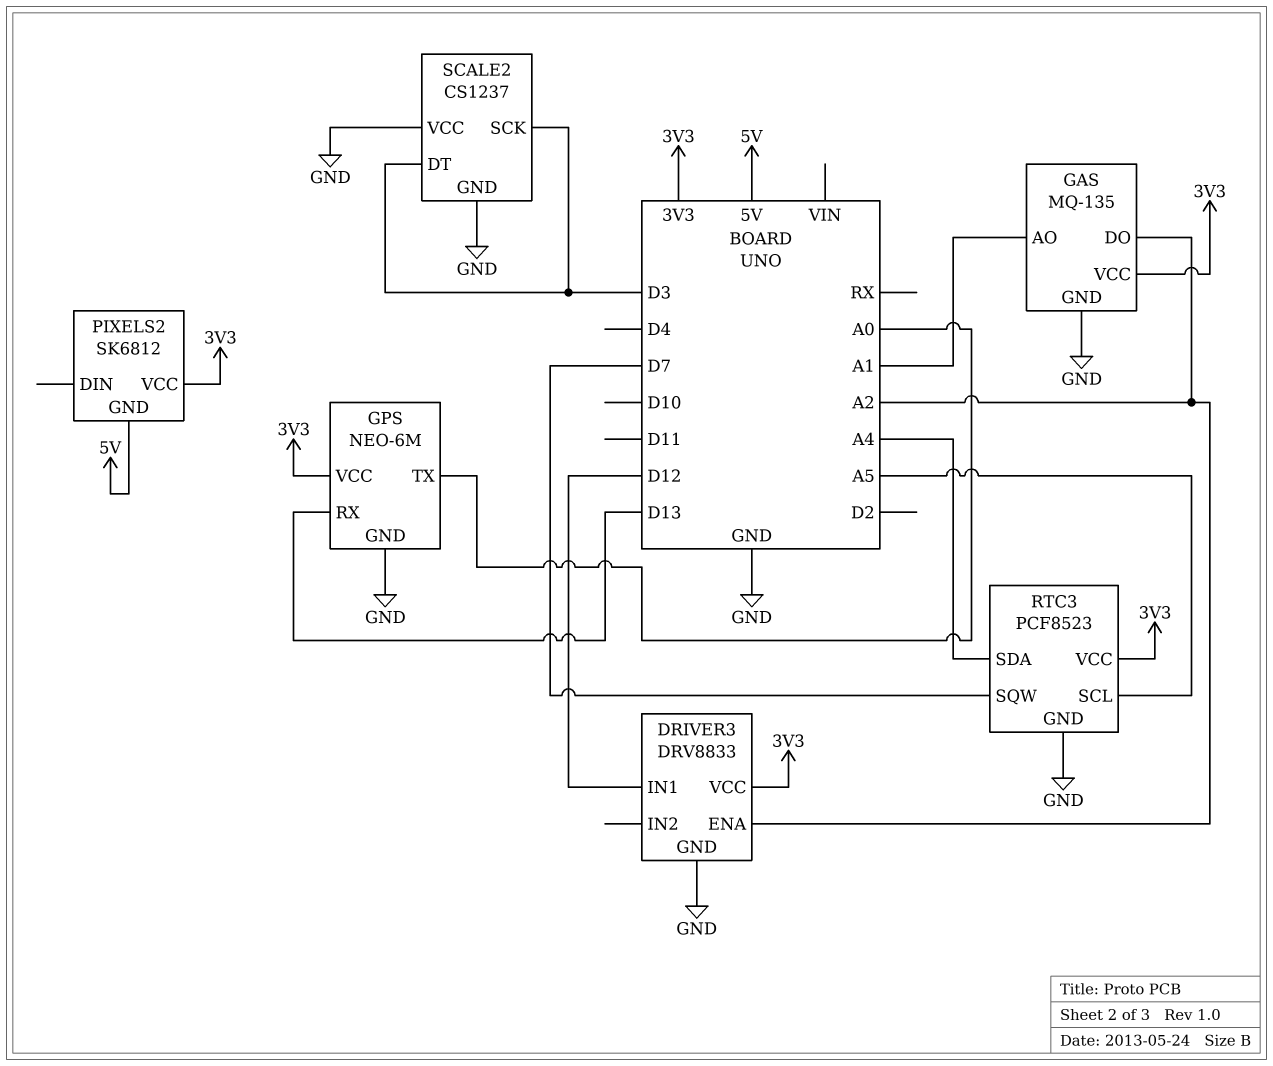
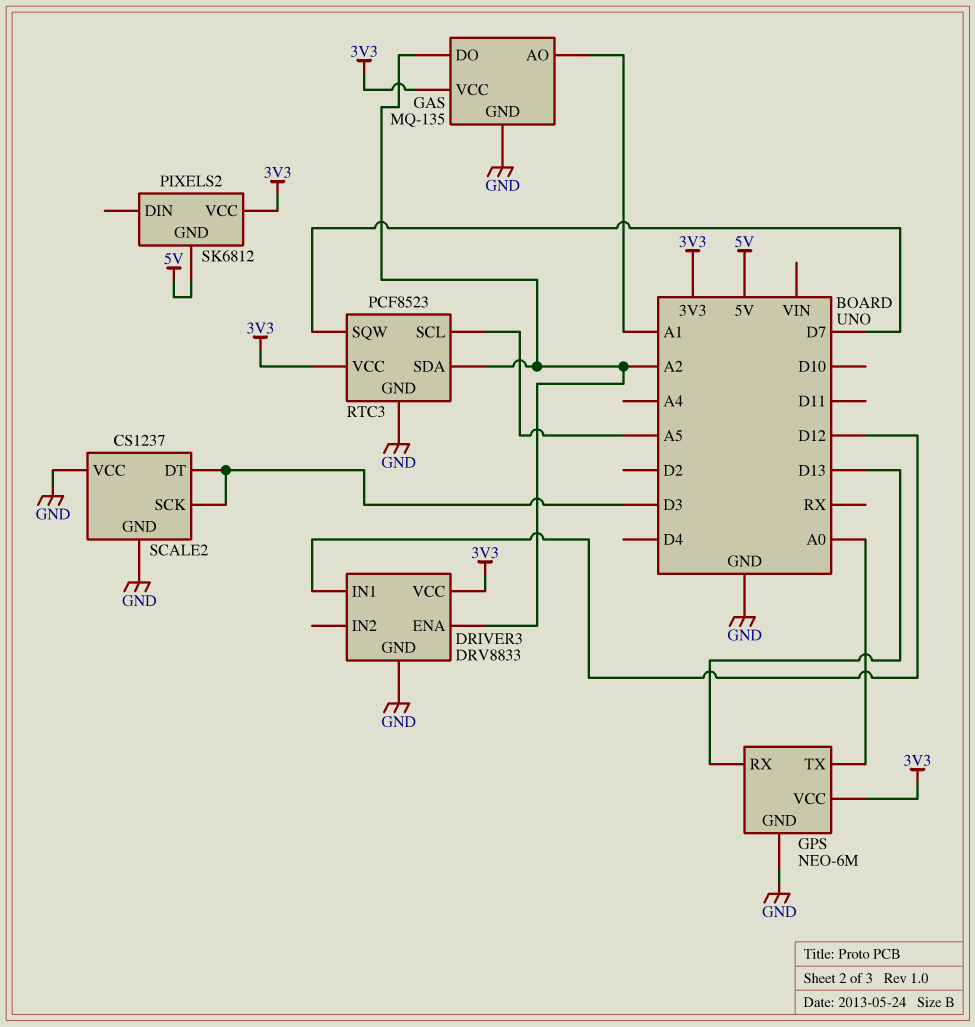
RTC3 pin SDA: A4 -> A2

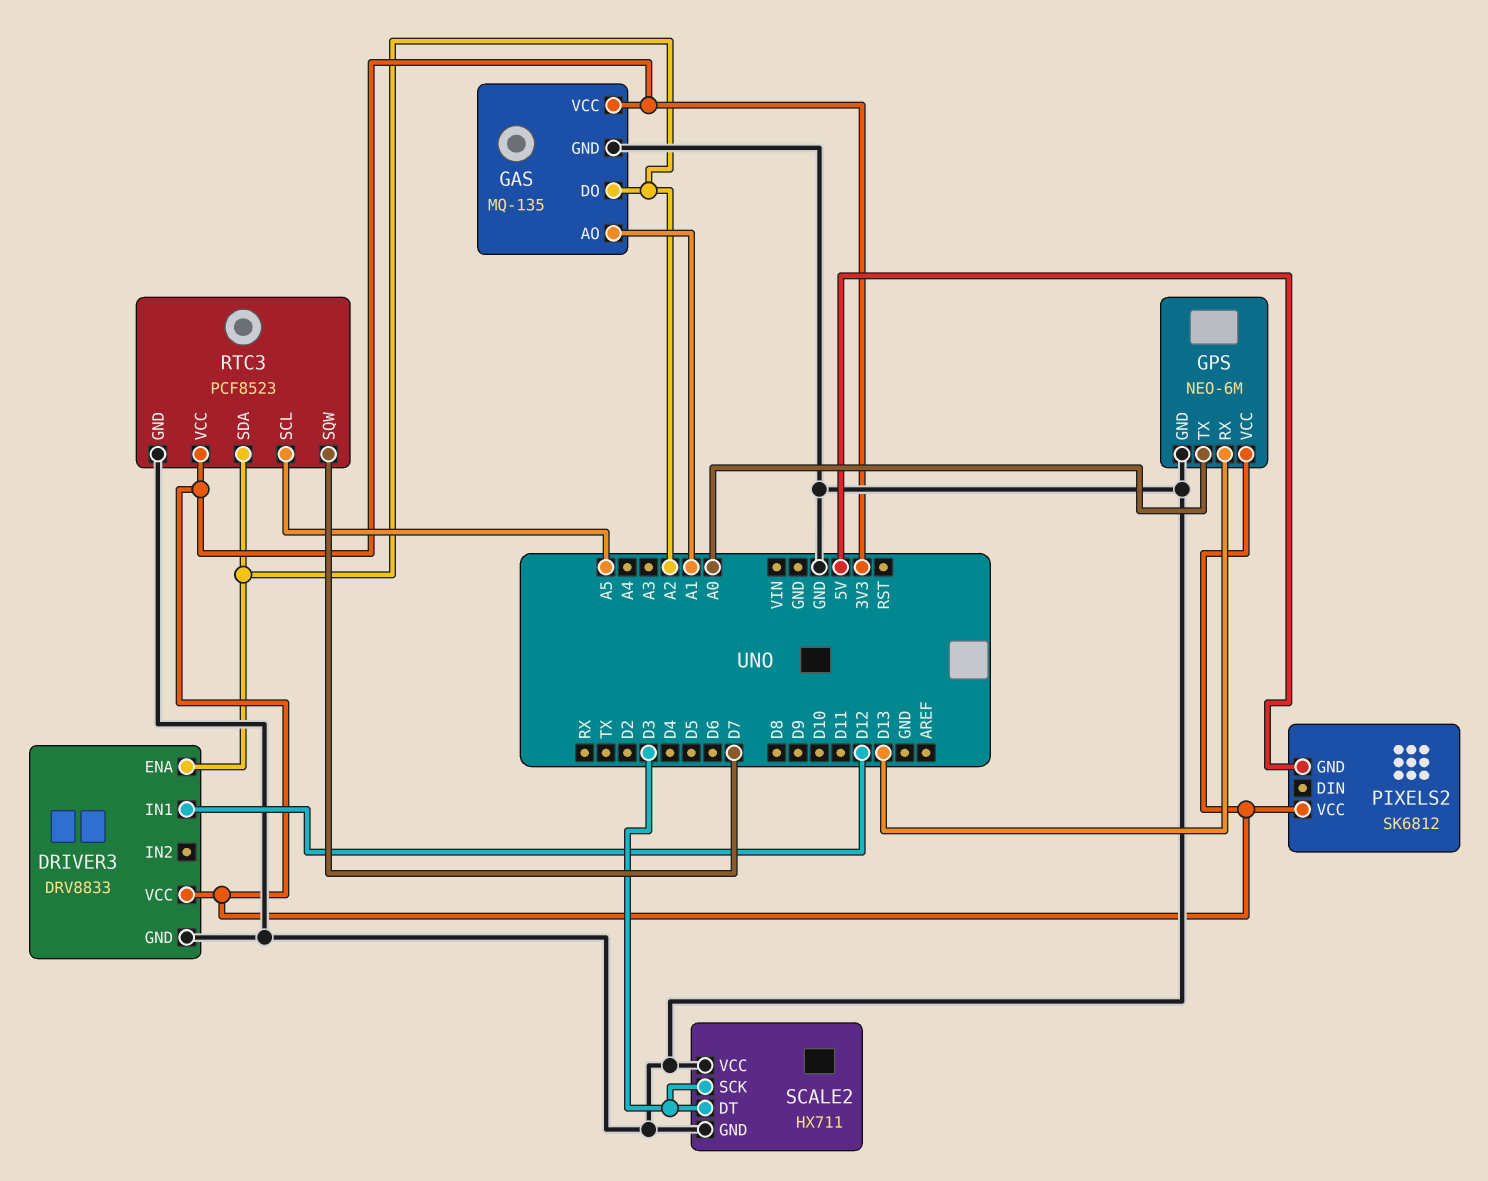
SCALE2: CS1237 -> HX711

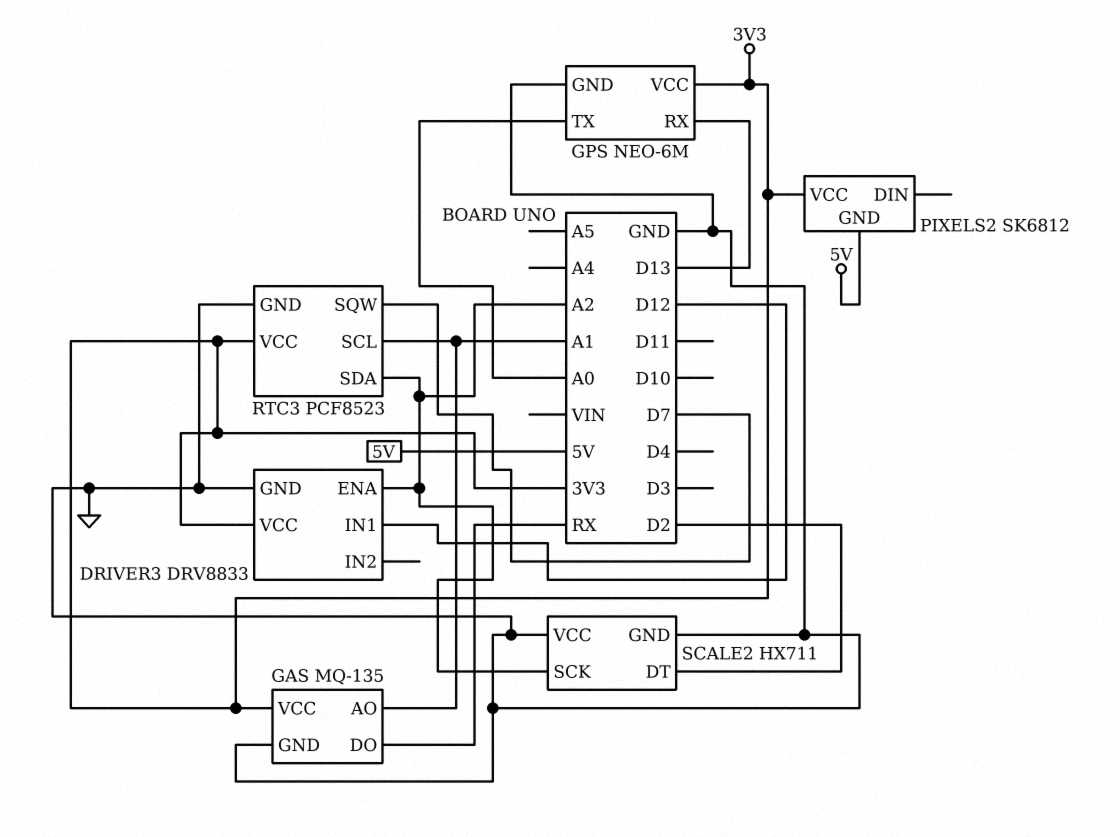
GAS pin DO: A2 -> RX
RTC3 pin SCL: A5 -> A1
SCALE2 pin DT: D3 -> D2
SCALE2 pin SCK: D3 -> A2

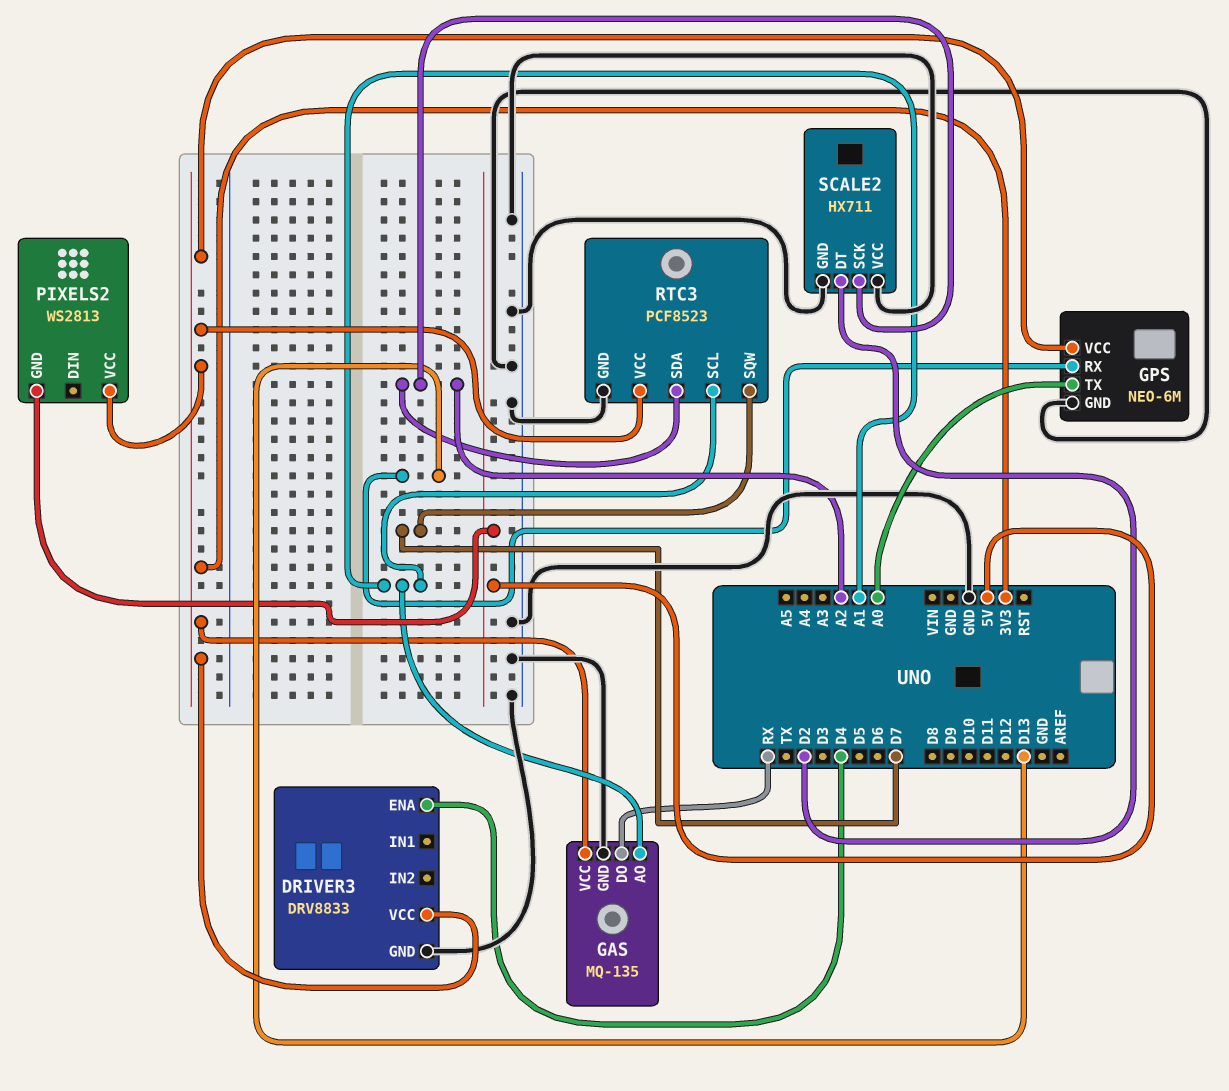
DRIVER3 pin ENA: A2 -> D4
DRIVER3 pin IN1: D12 -> none
PIXELS2: SK6812 -> WS2813

